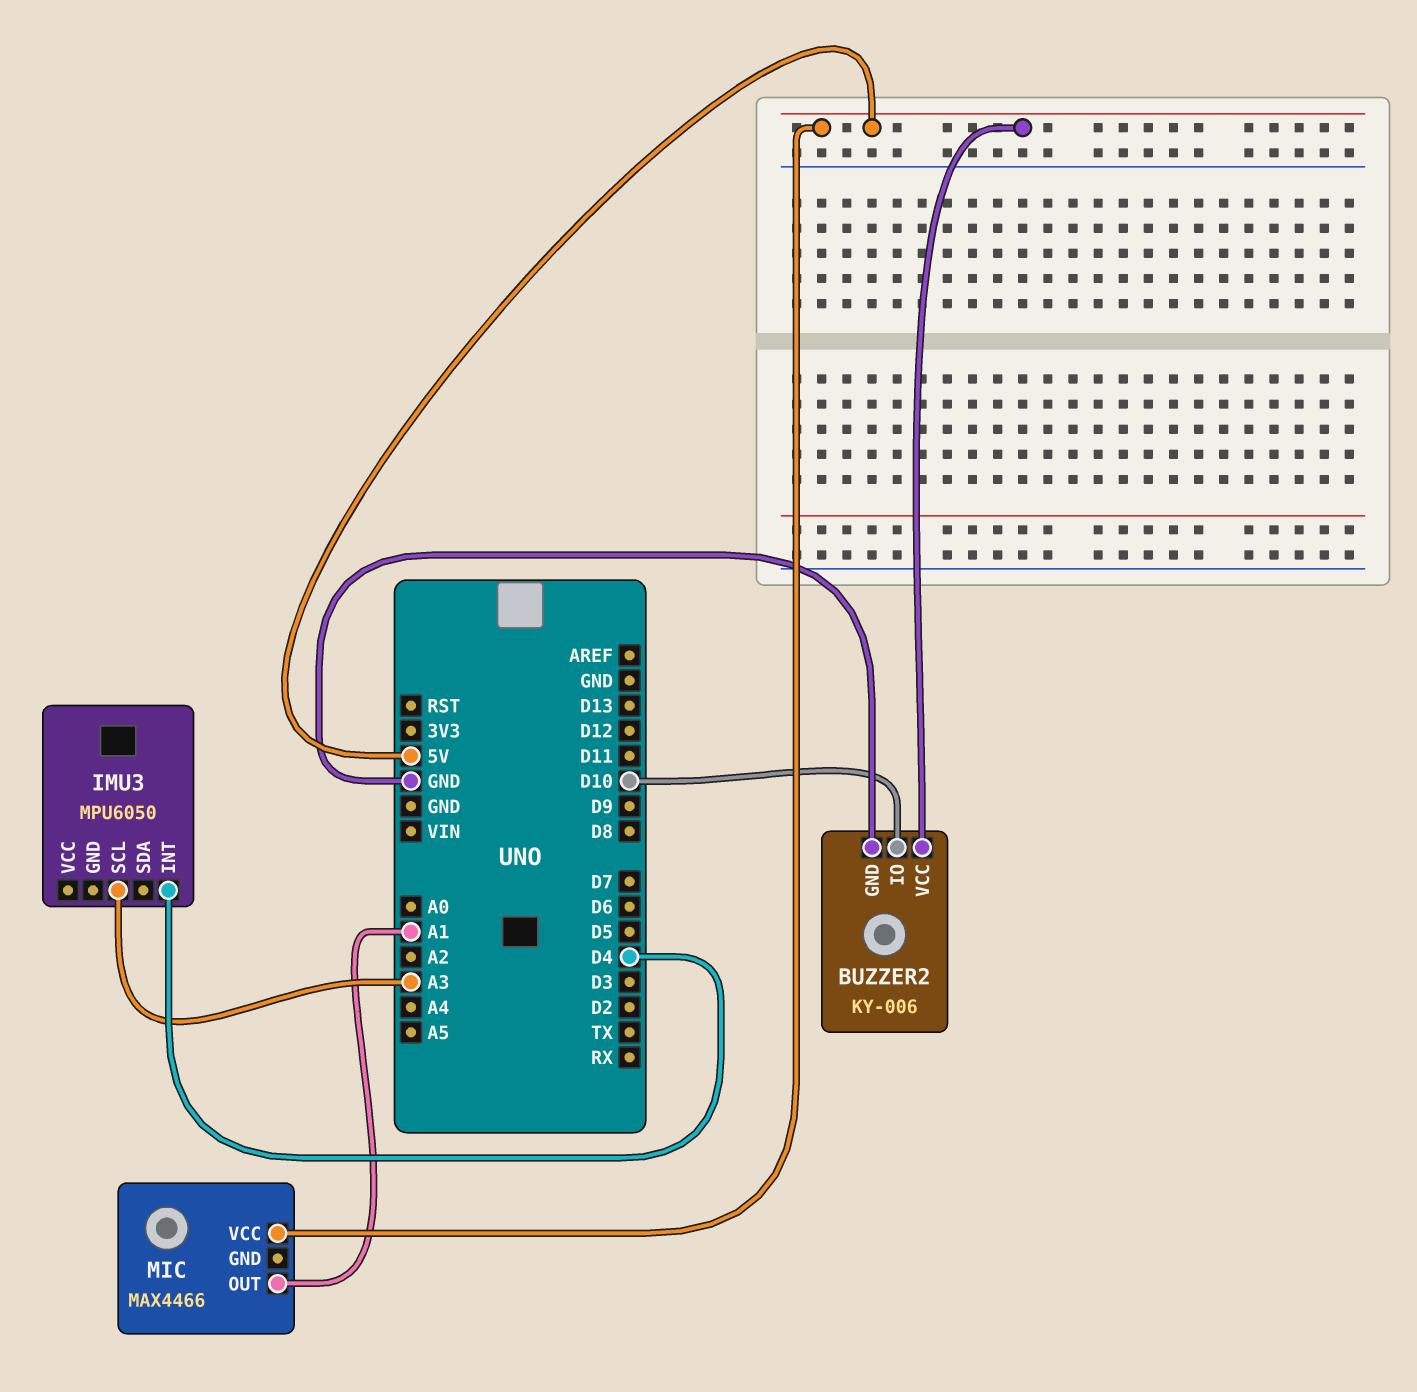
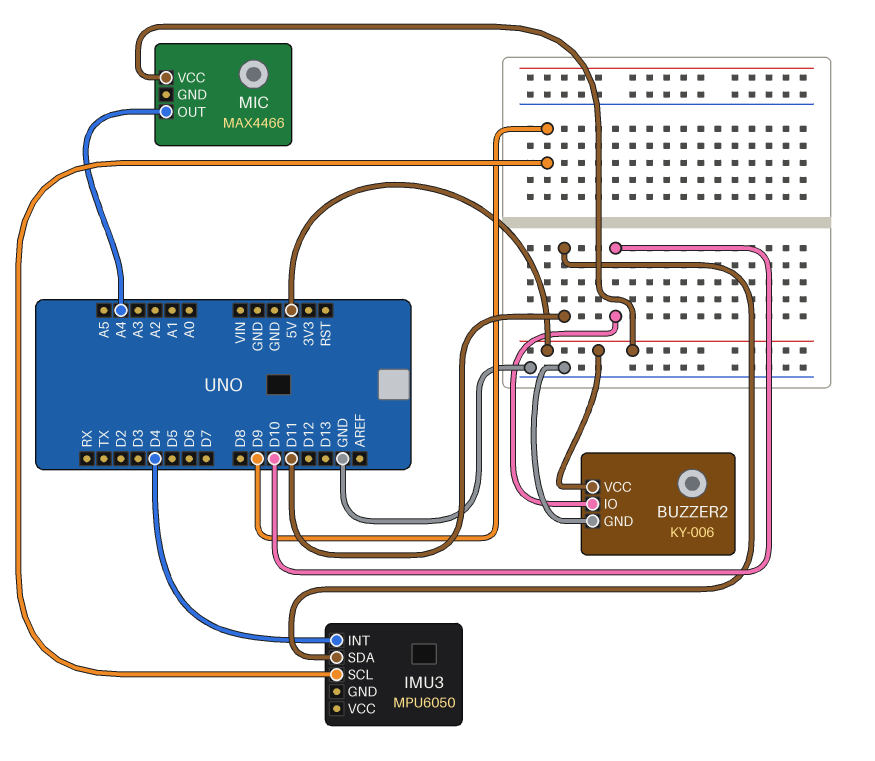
IMU3 pin SCL: A3 -> D9
IMU3 pin SDA: none -> D11
MIC pin OUT: A1 -> A4

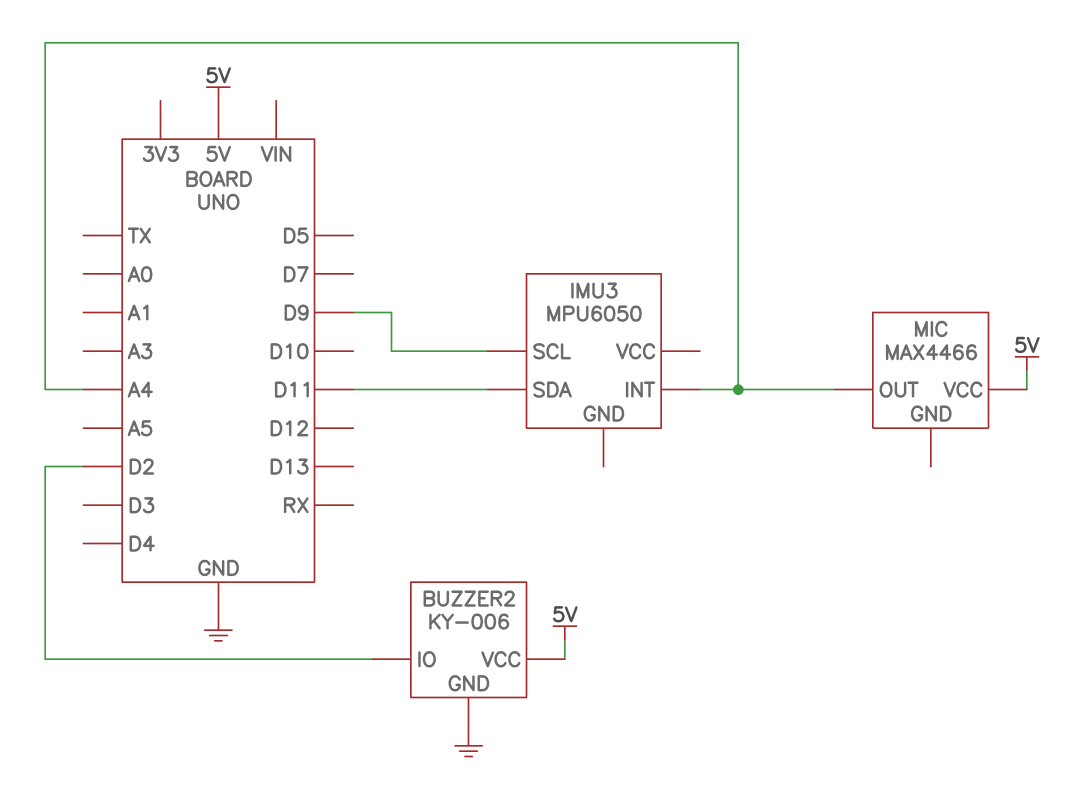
BUZZER2 pin IO: D10 -> D2
IMU3 pin INT: D4 -> A4

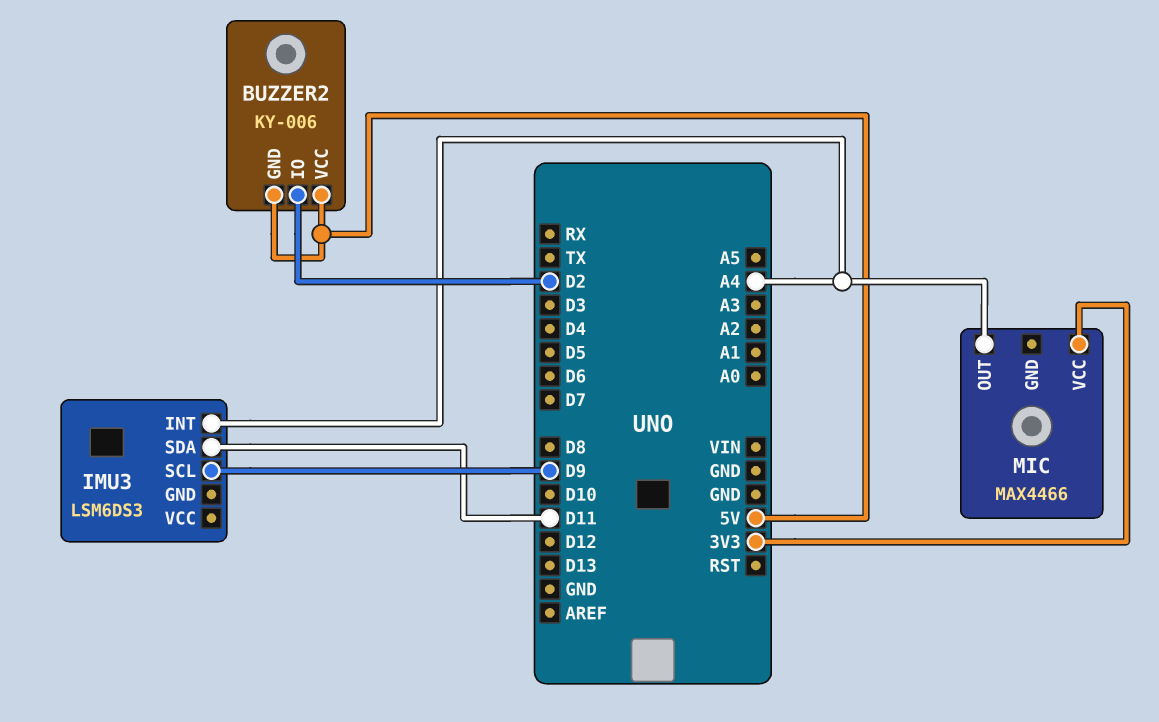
BUZZER2 pin GND: GND -> 5V
IMU3: MPU6050 -> LSM6DS3
MIC pin VCC: 5V -> 3V3

